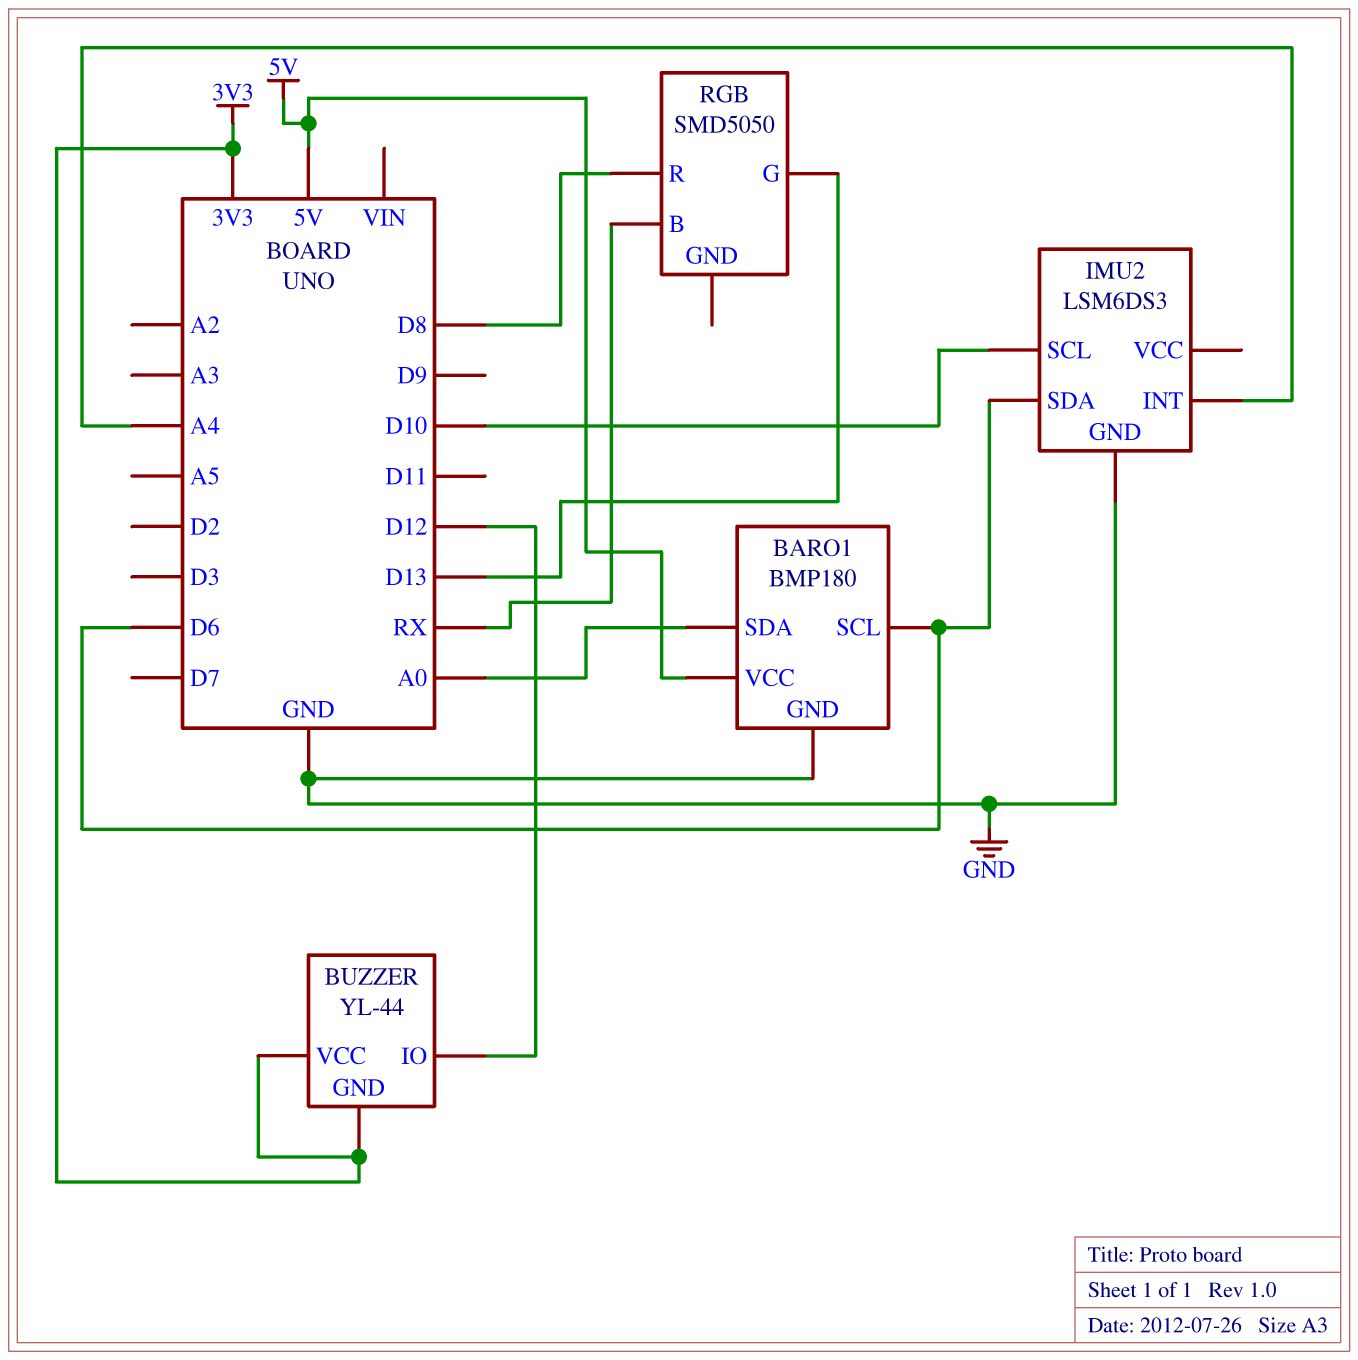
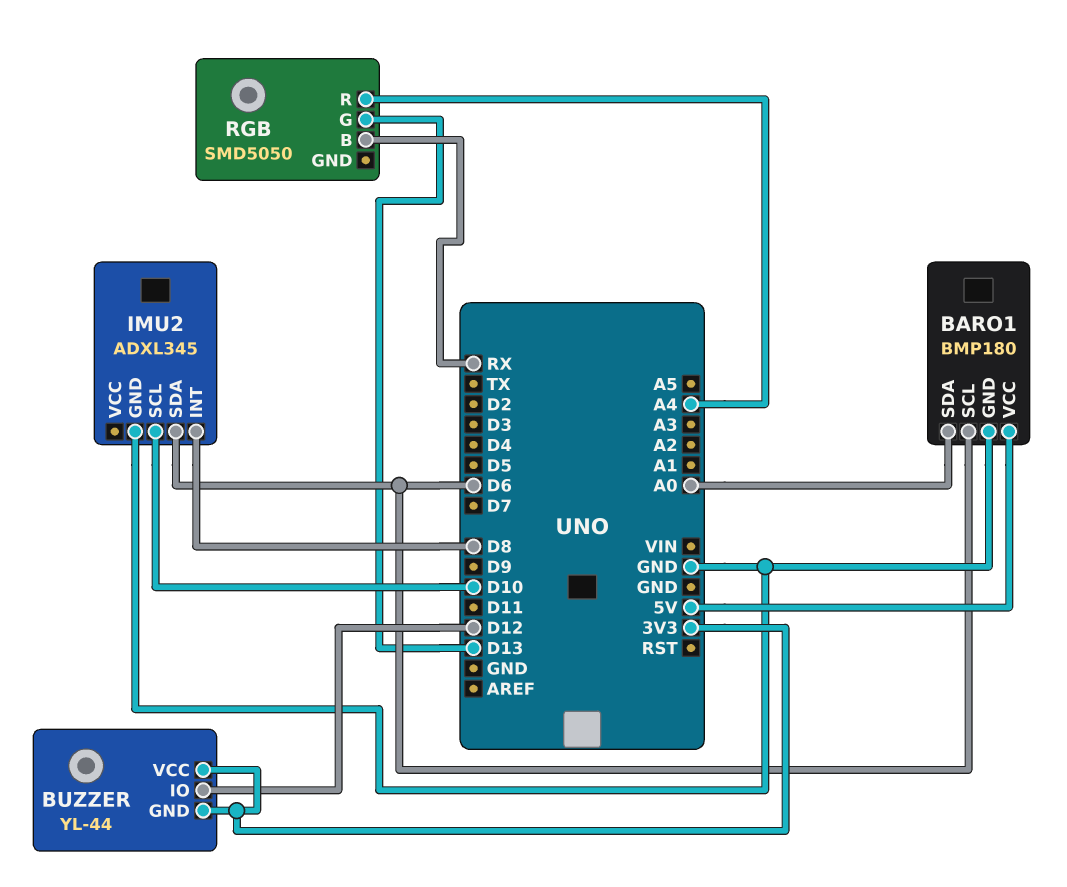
IMU2: LSM6DS3 -> ADXL345
IMU2 pin INT: A4 -> D8
RGB pin R: D8 -> A4

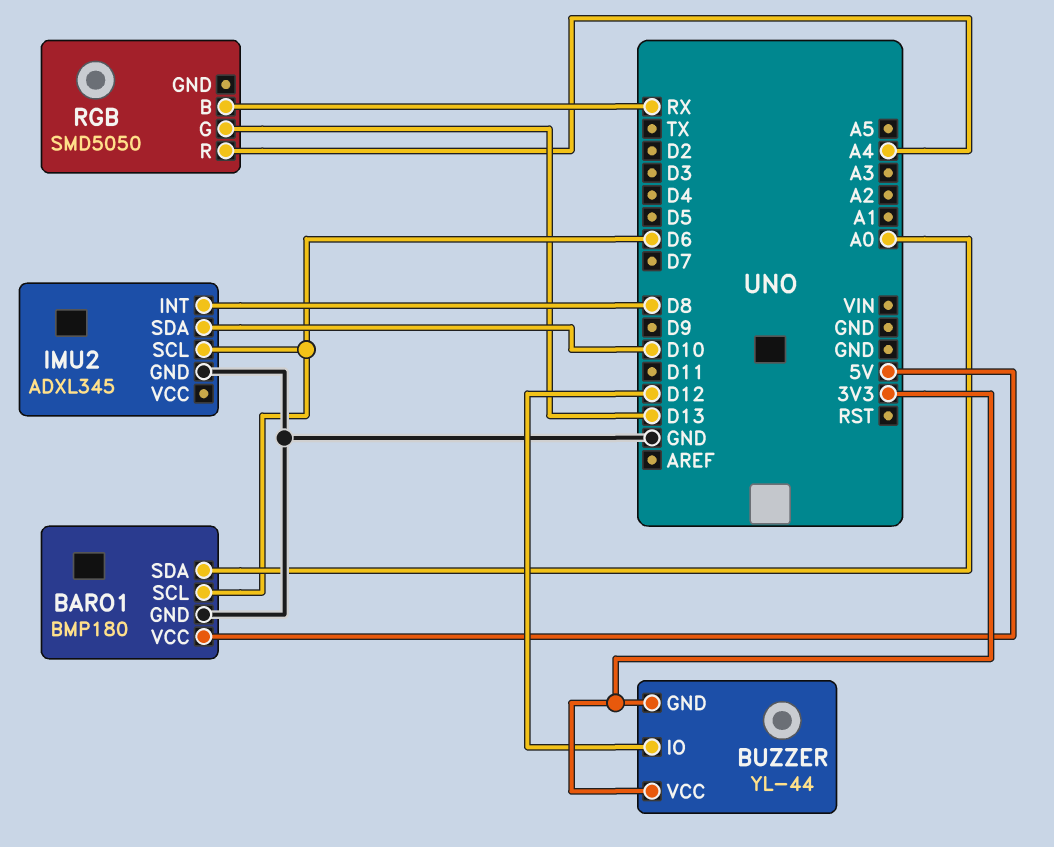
IMU2 pin SCL: D10 -> D6
IMU2 pin SDA: D6 -> D10

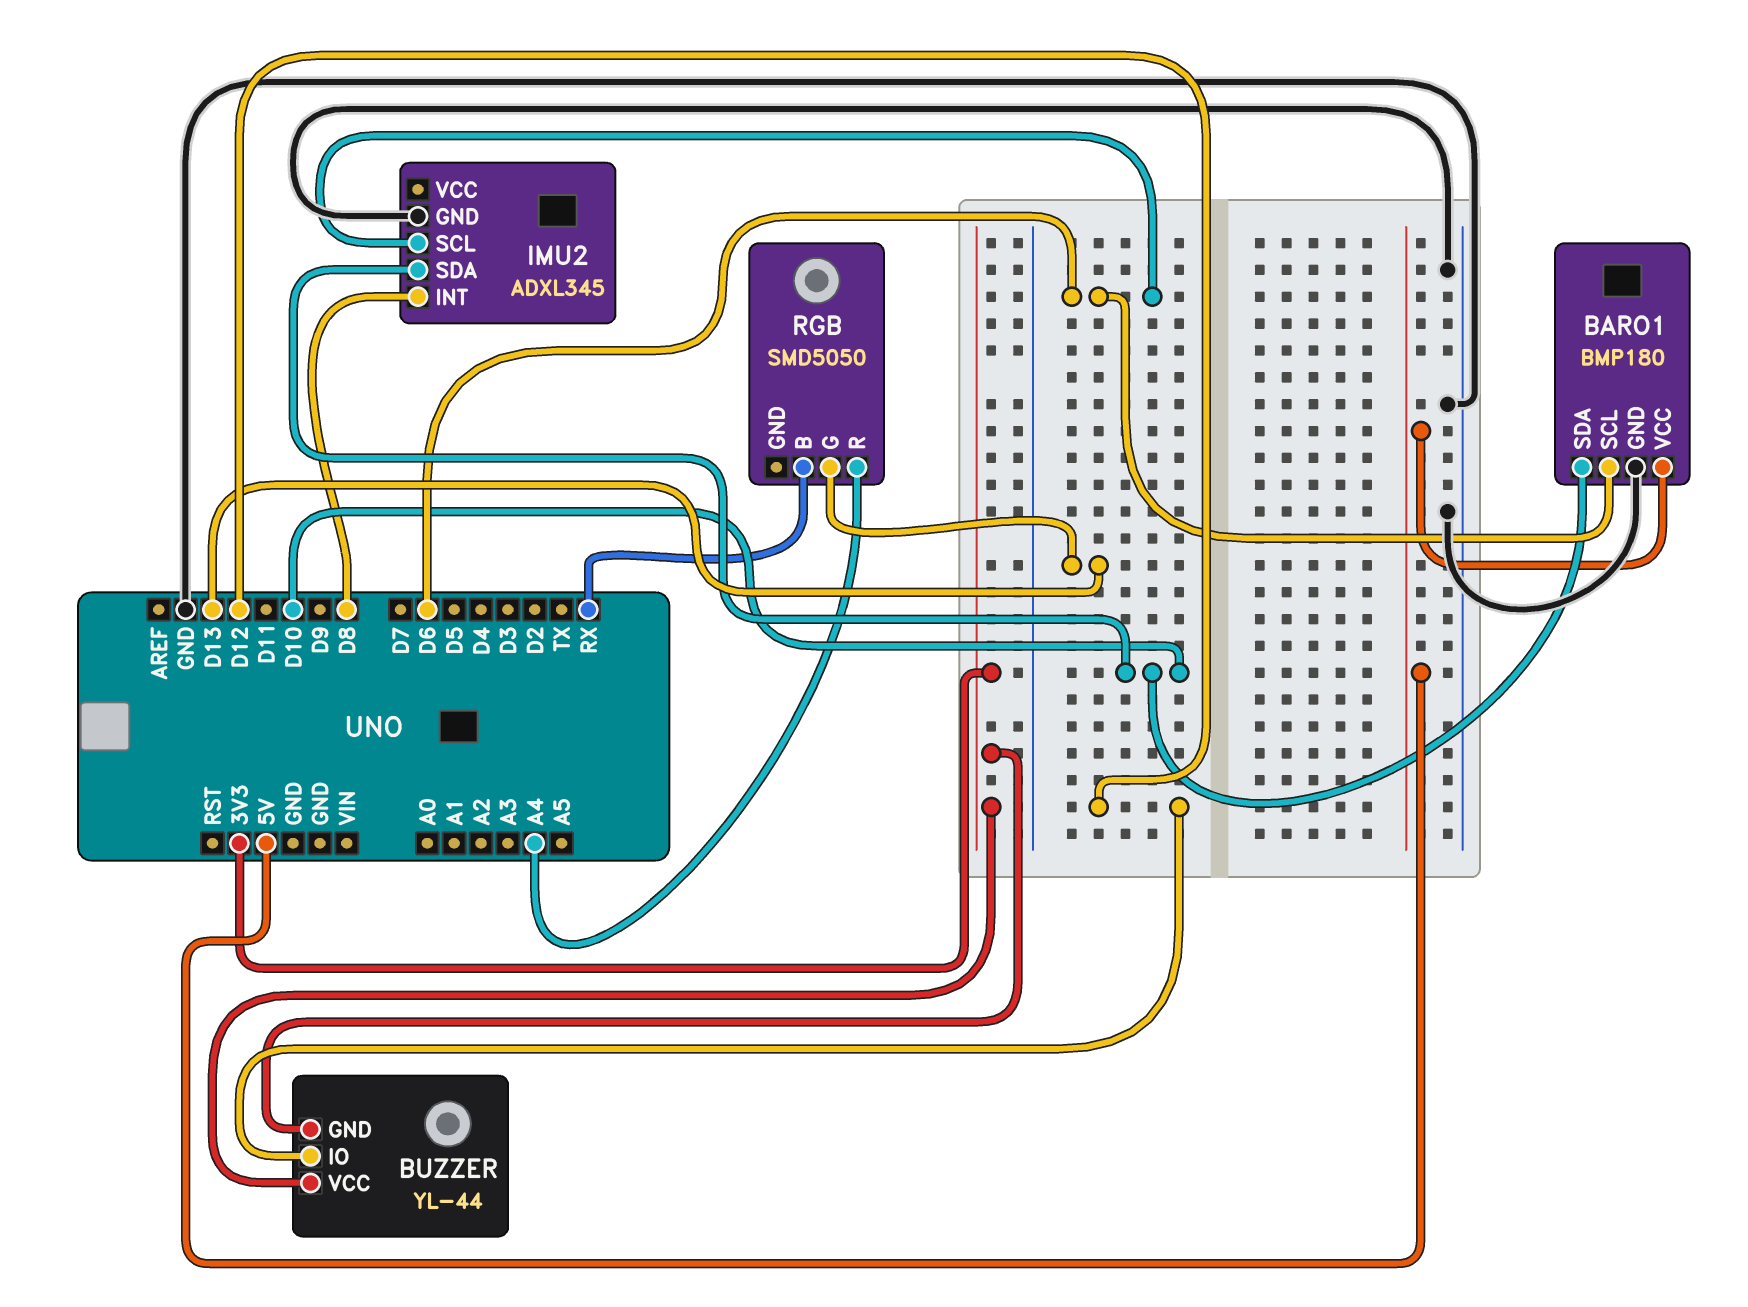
BARO1 pin SDA: A0 -> D10

